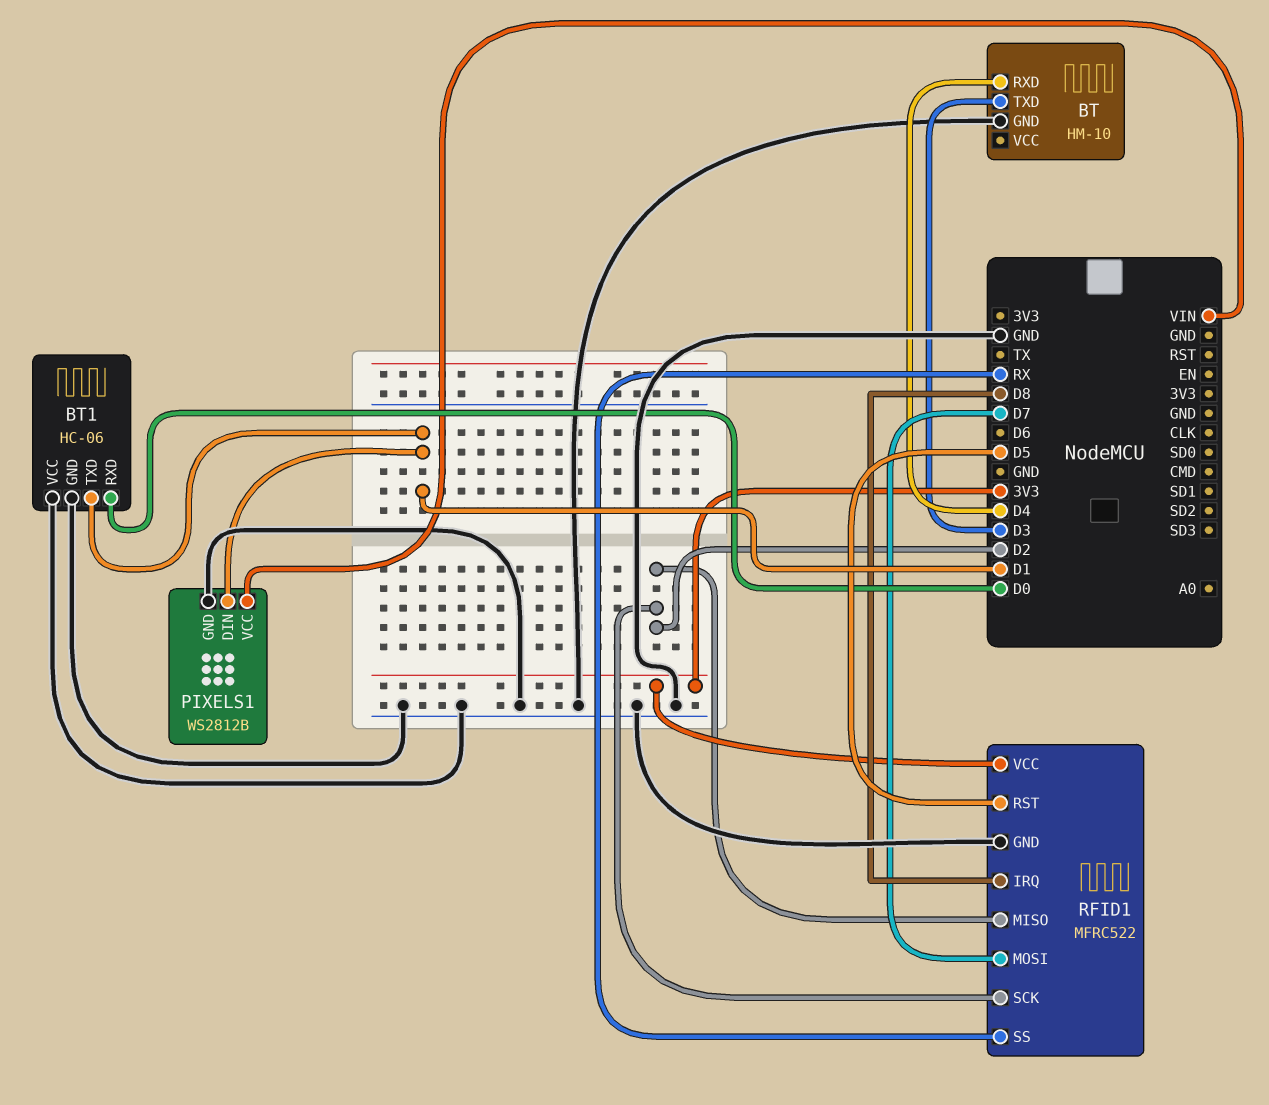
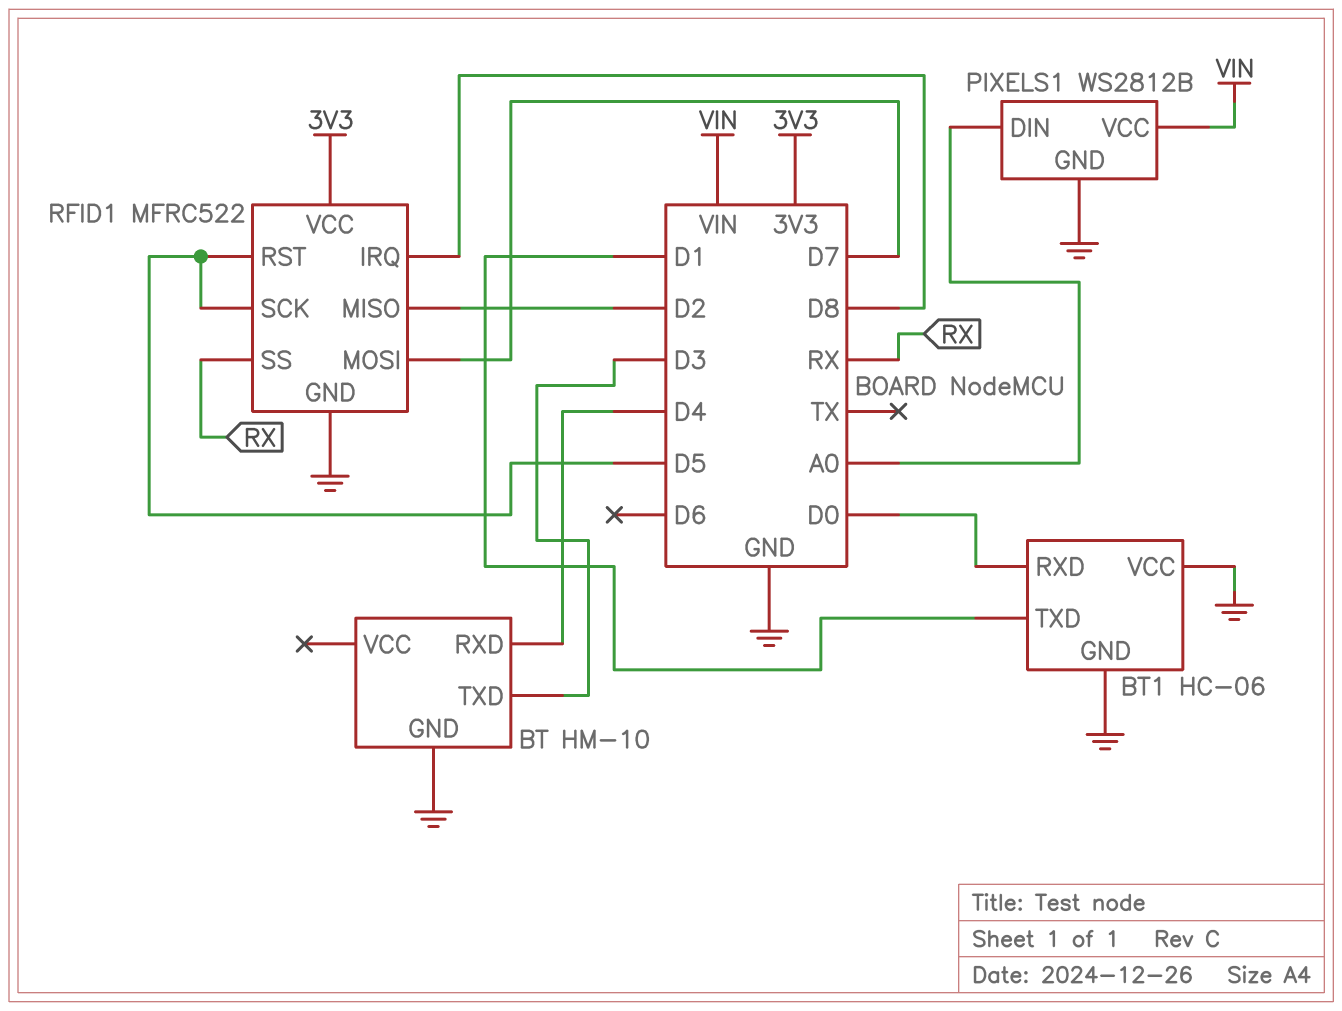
PIXELS1 pin DIN: D1 -> A0
RFID1 pin SCK: D2 -> D5

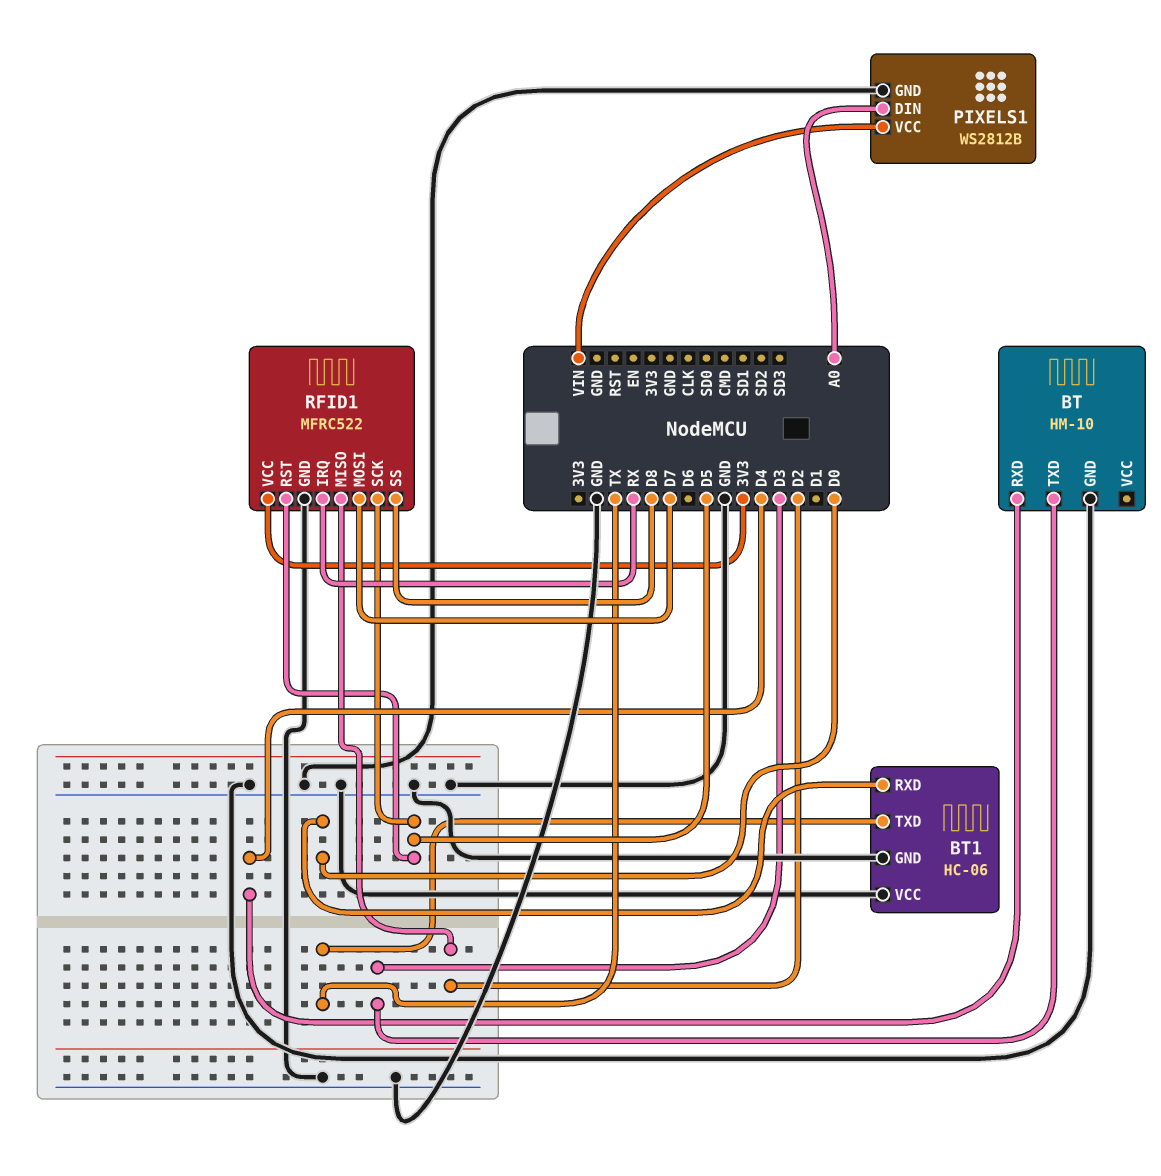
BT1 pin TXD: D1 -> TX
RFID1 pin IRQ: D8 -> RX
RFID1 pin SS: RX -> D8

